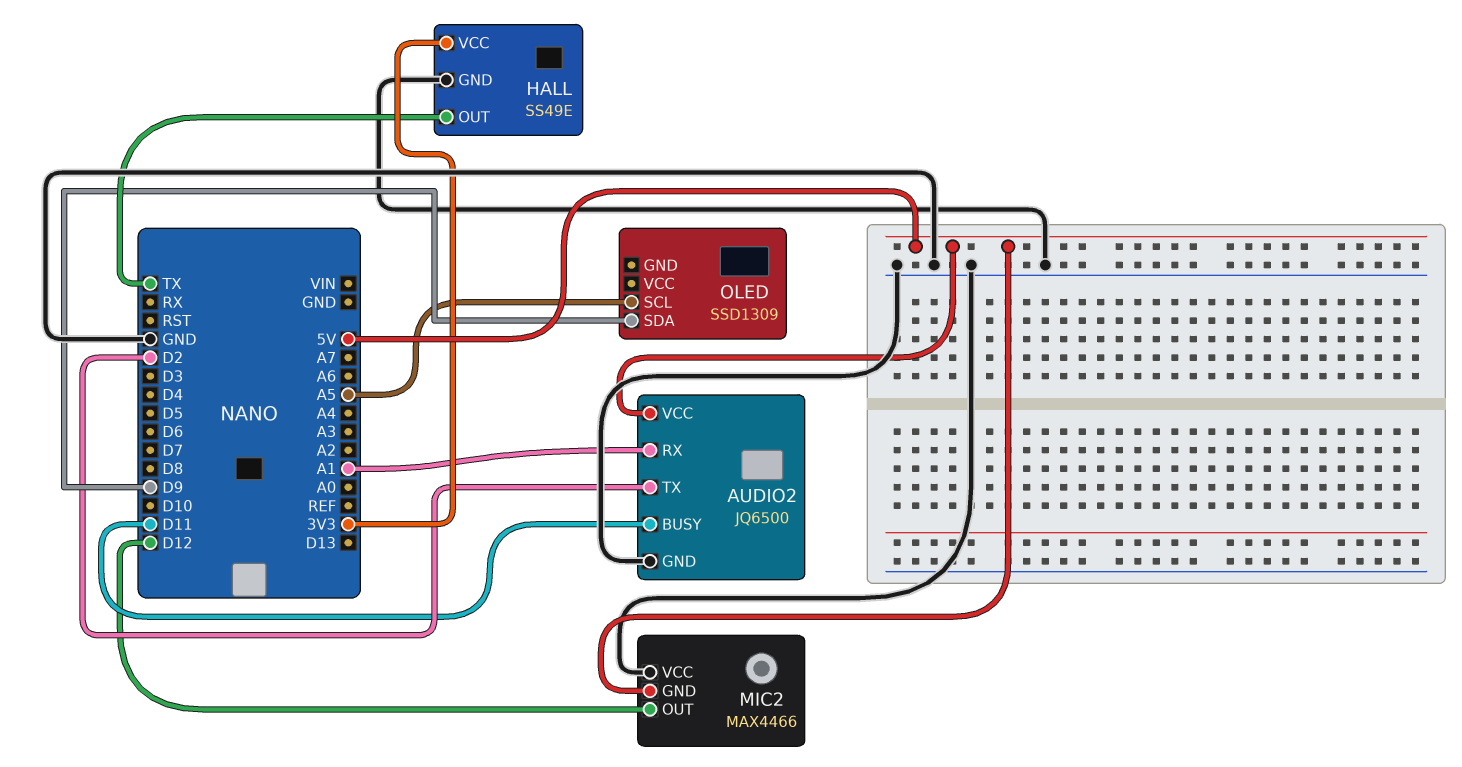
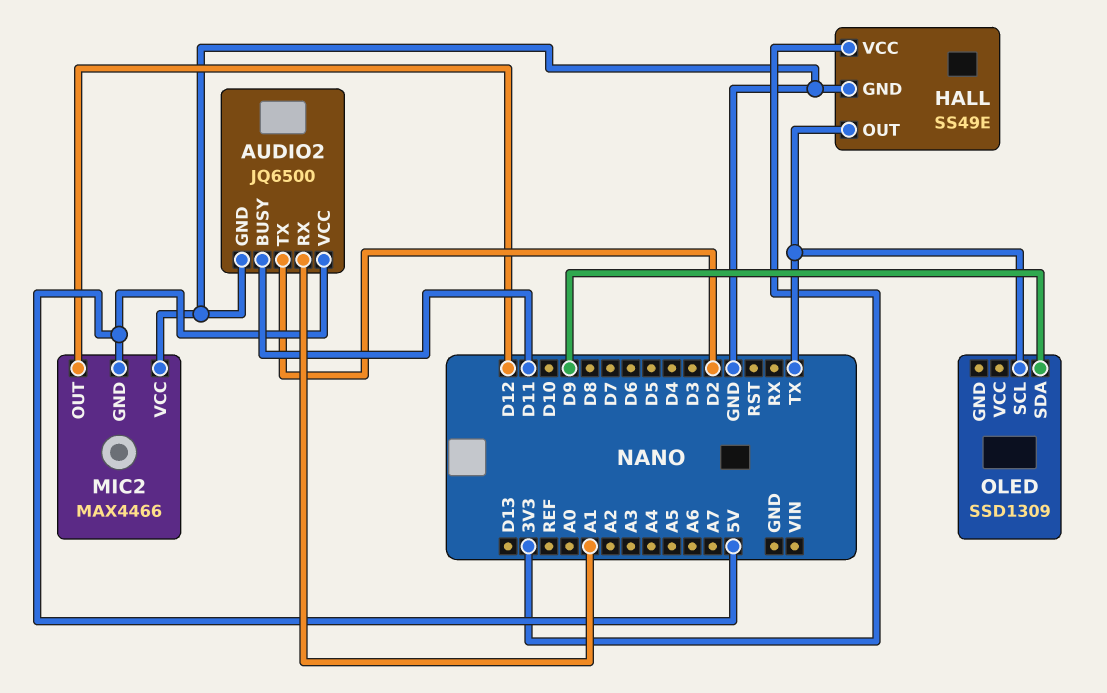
OLED pin SCL: A5 -> TX

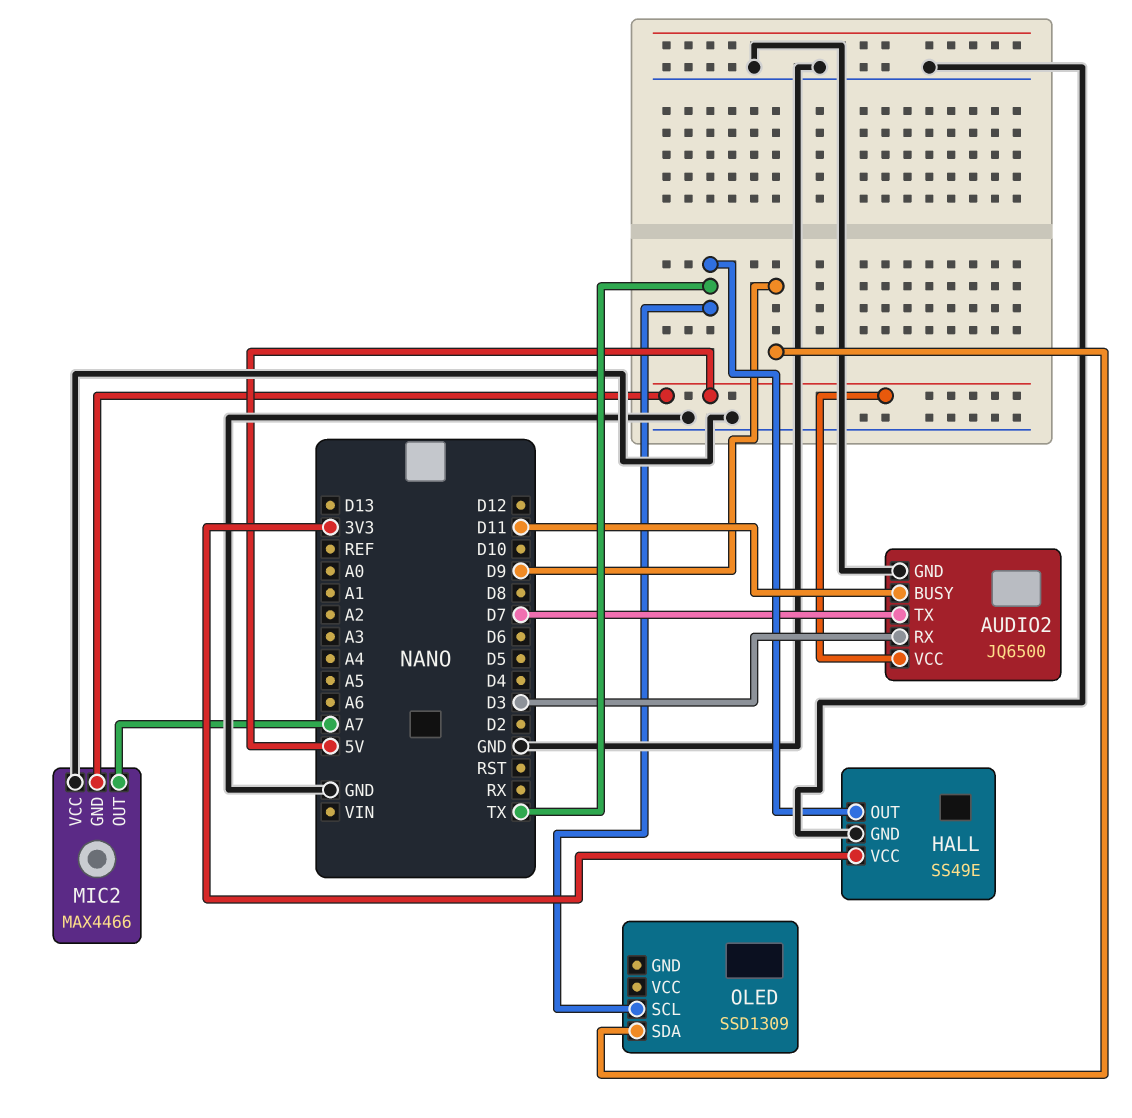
AUDIO2 pin RX: A1 -> D3
AUDIO2 pin TX: D2 -> D7
MIC2 pin OUT: D12 -> A7

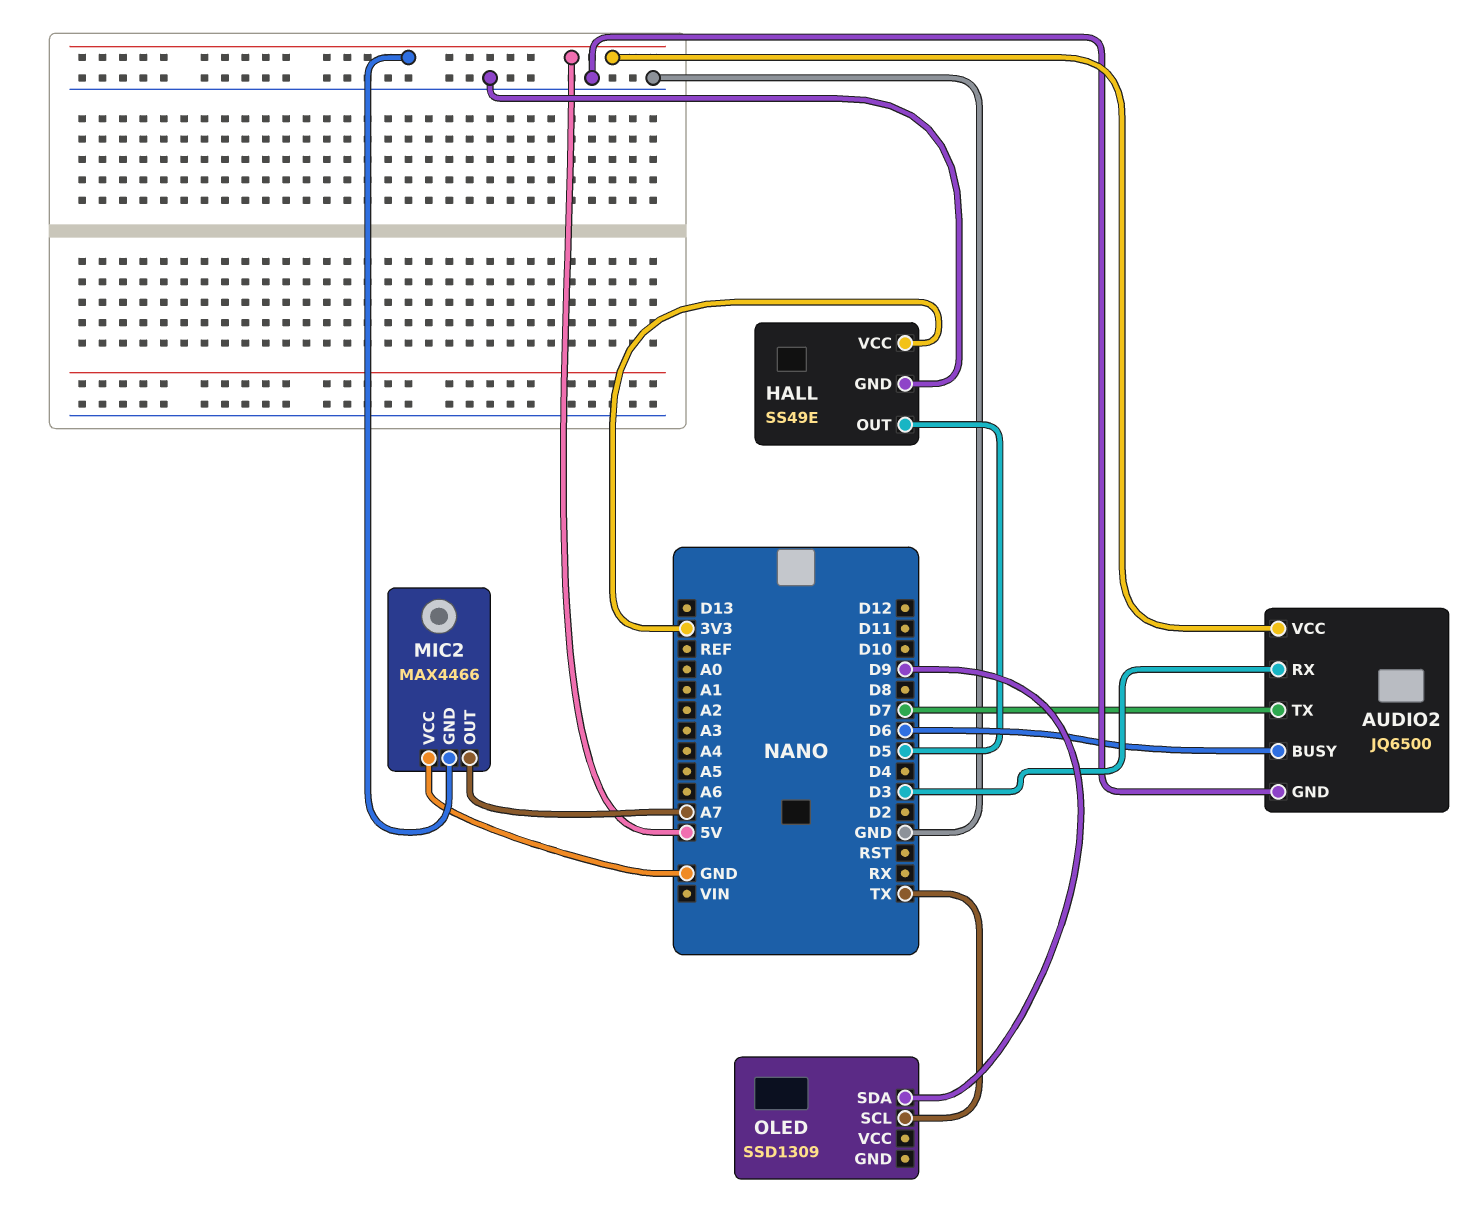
AUDIO2 pin BUSY: D11 -> D6
HALL pin OUT: TX -> D5

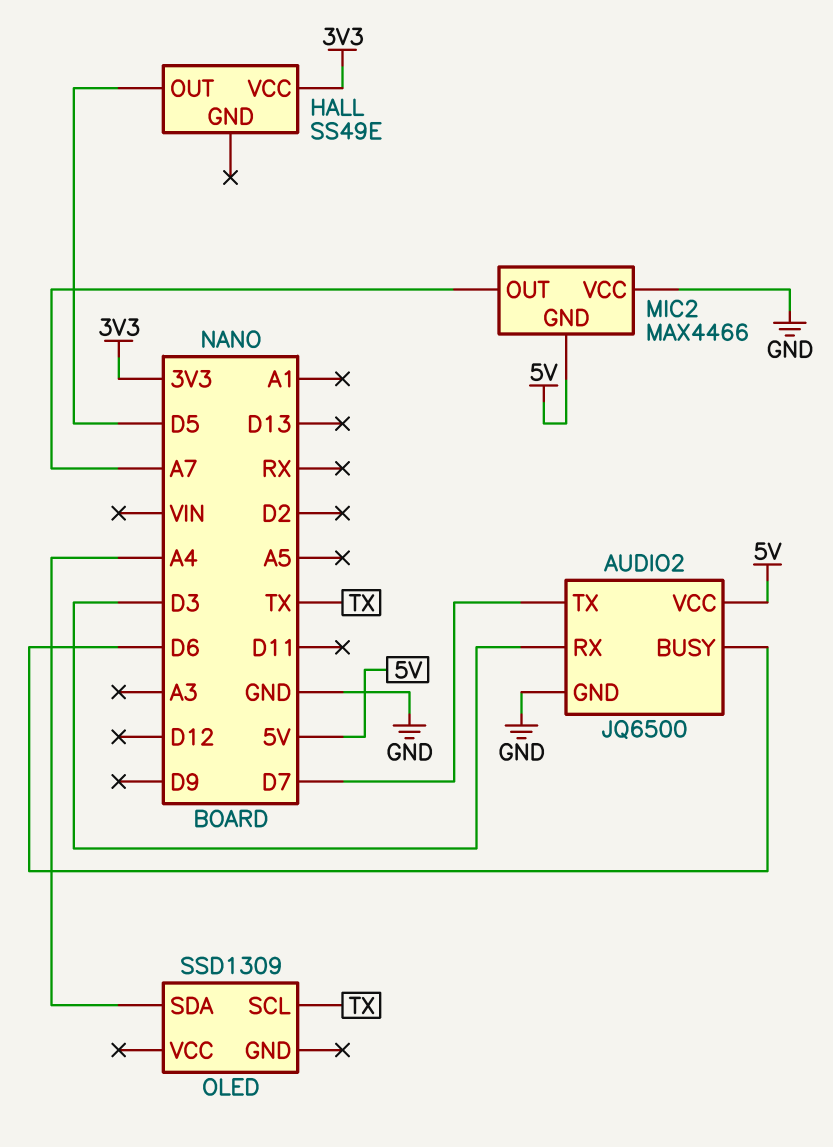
HALL pin GND: GND -> none
OLED pin SDA: D9 -> A4

